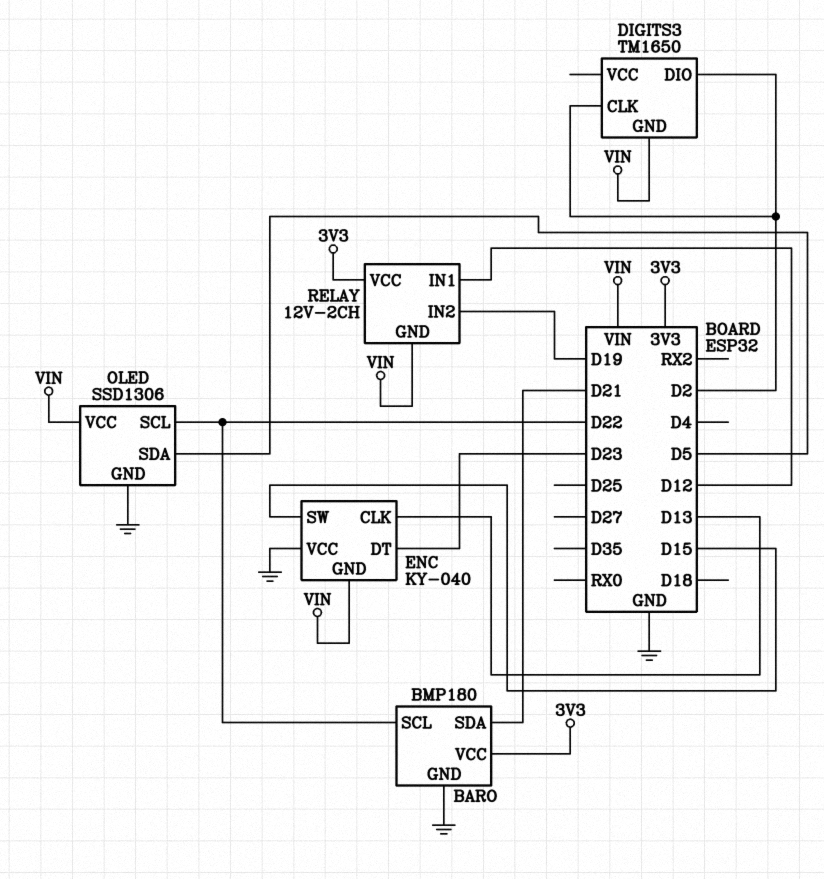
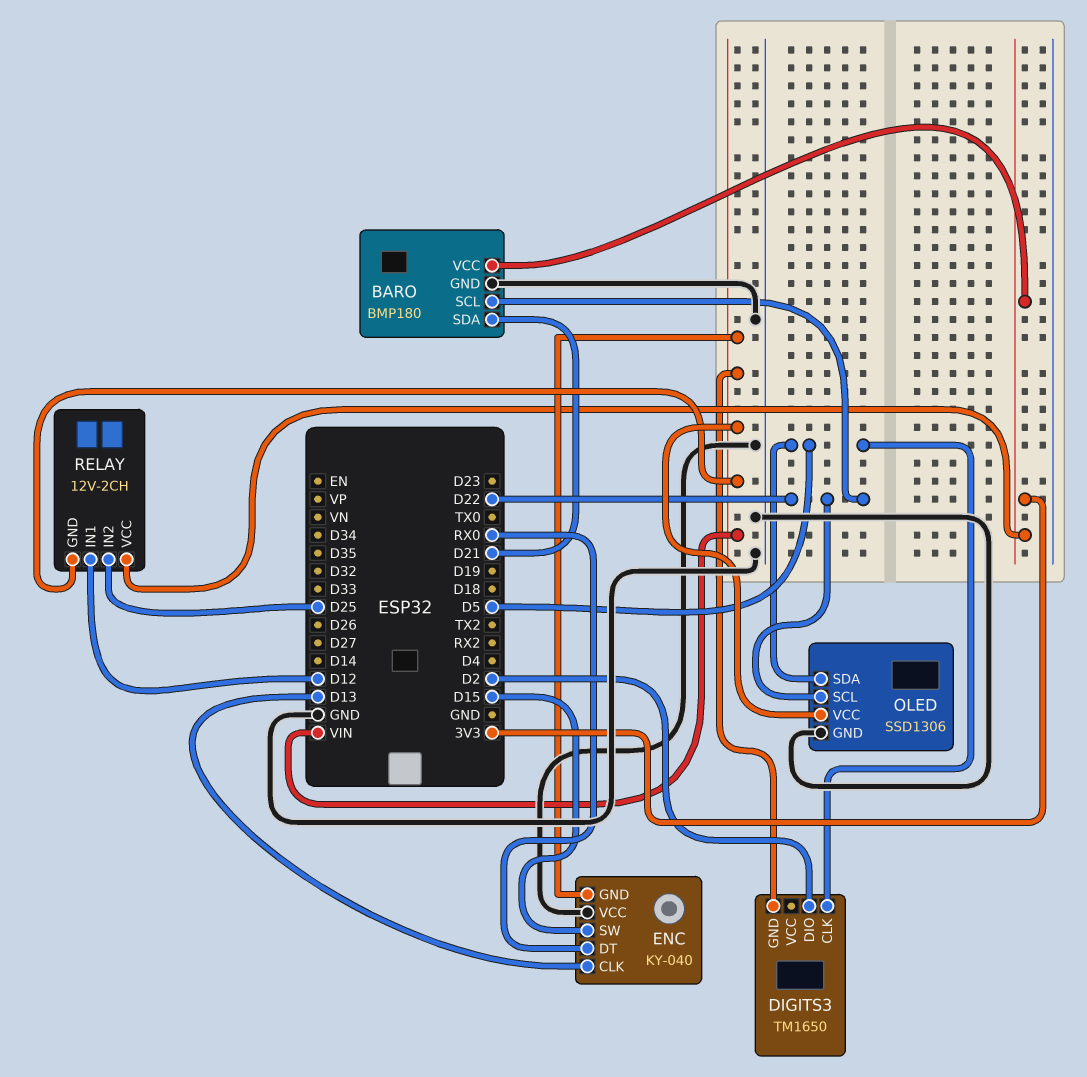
DIGITS3 pin CLK: D2 -> D5
ENC pin DT: D23 -> RX0
RELAY pin IN2: D19 -> D25

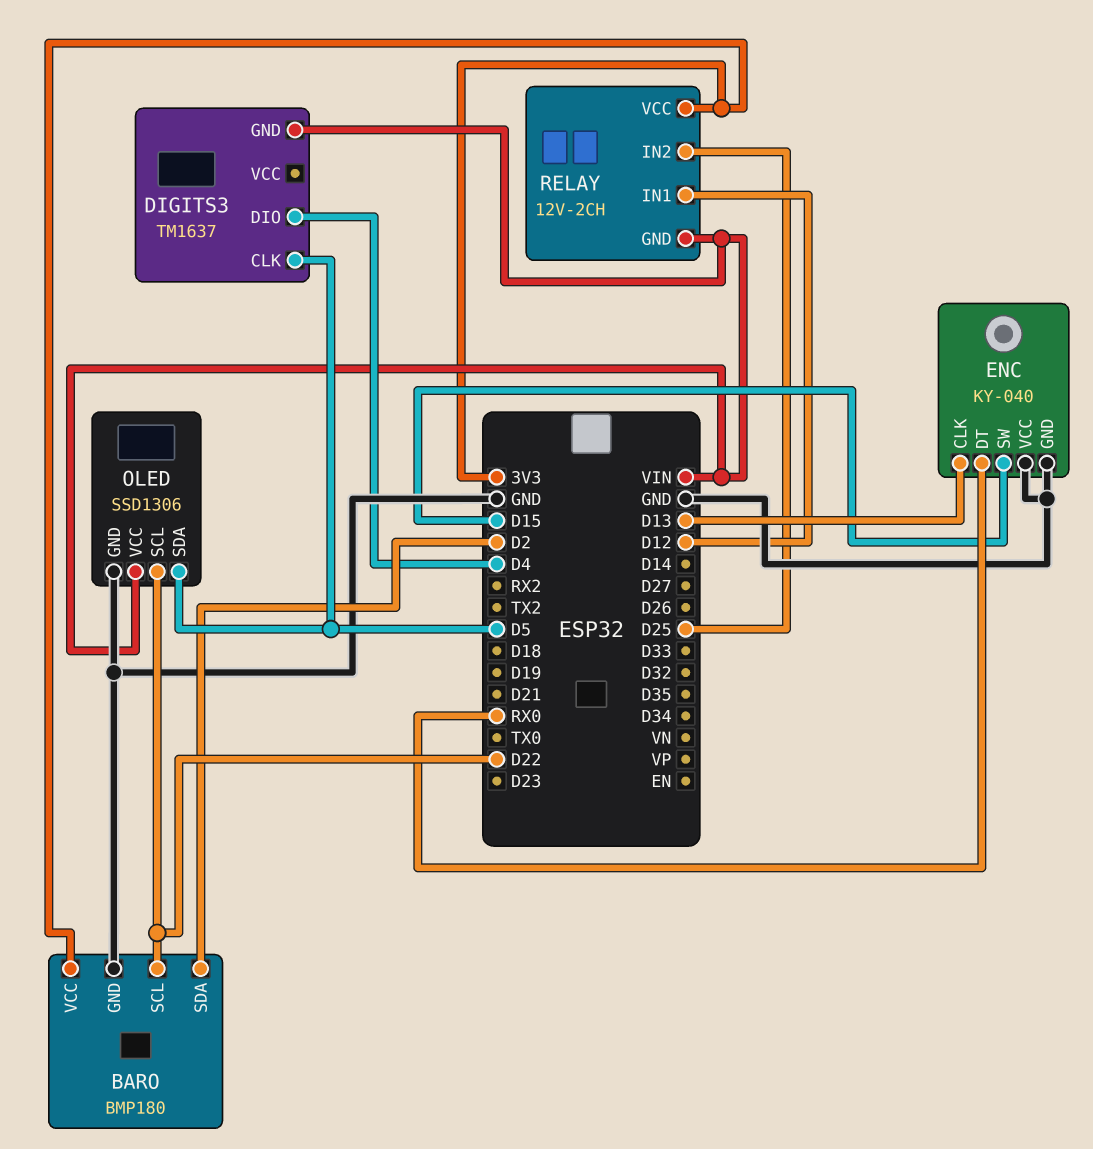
BARO pin SDA: D21 -> D2
DIGITS3: TM1650 -> TM1637
DIGITS3 pin DIO: D2 -> D4
ENC pin GND: VIN -> GND

